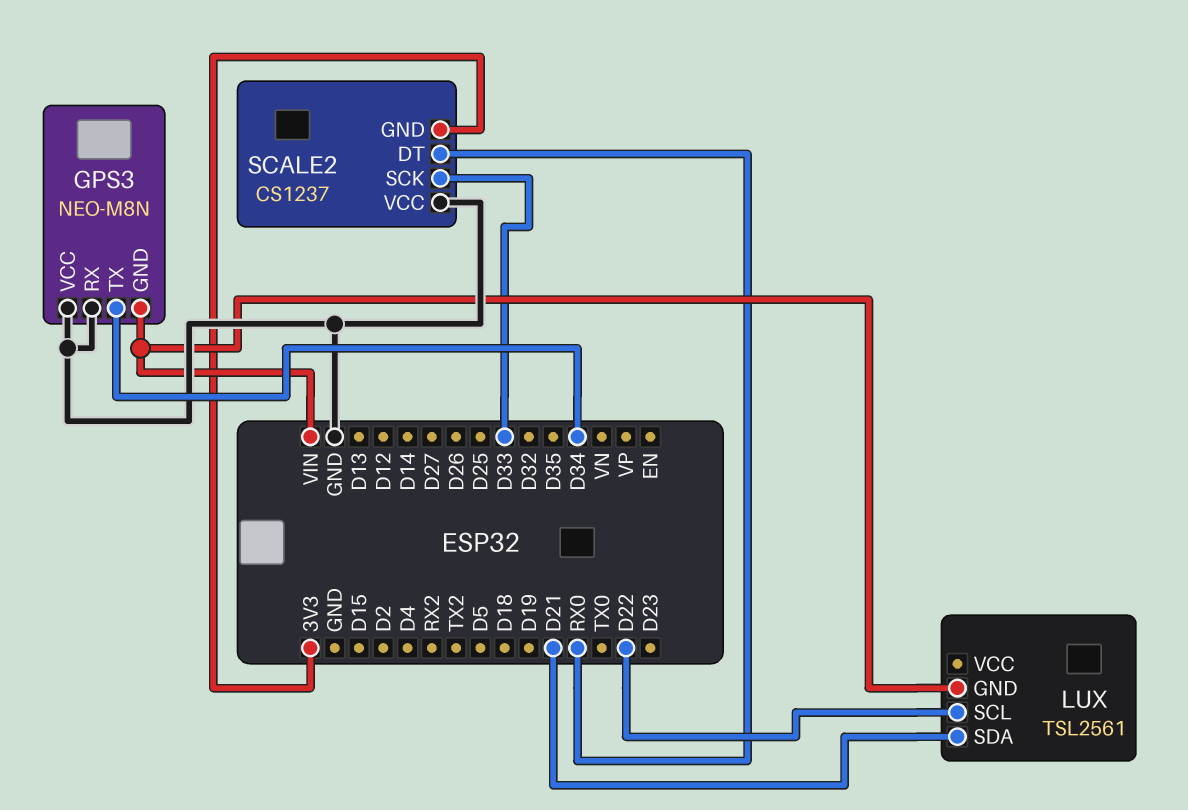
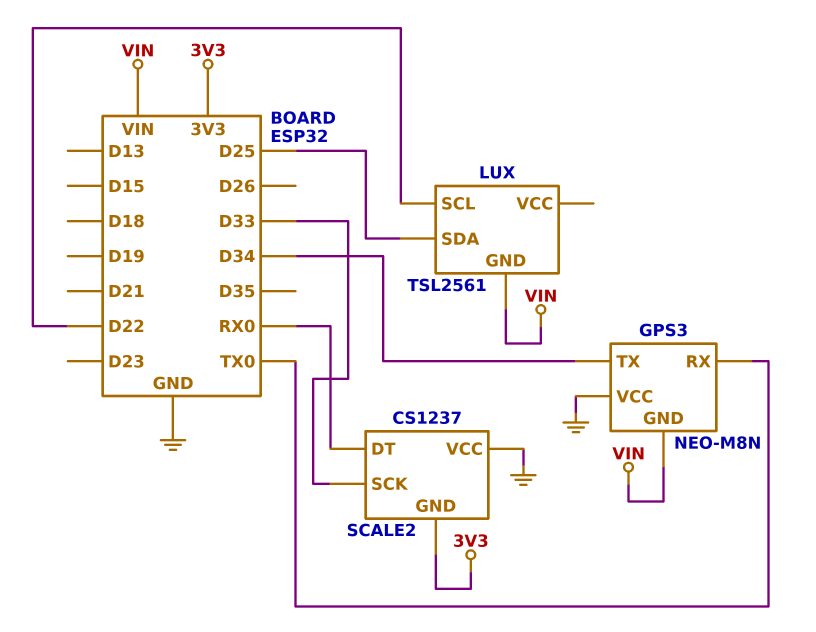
GPS3 pin RX: GND -> TX0
LUX pin SDA: D21 -> D25

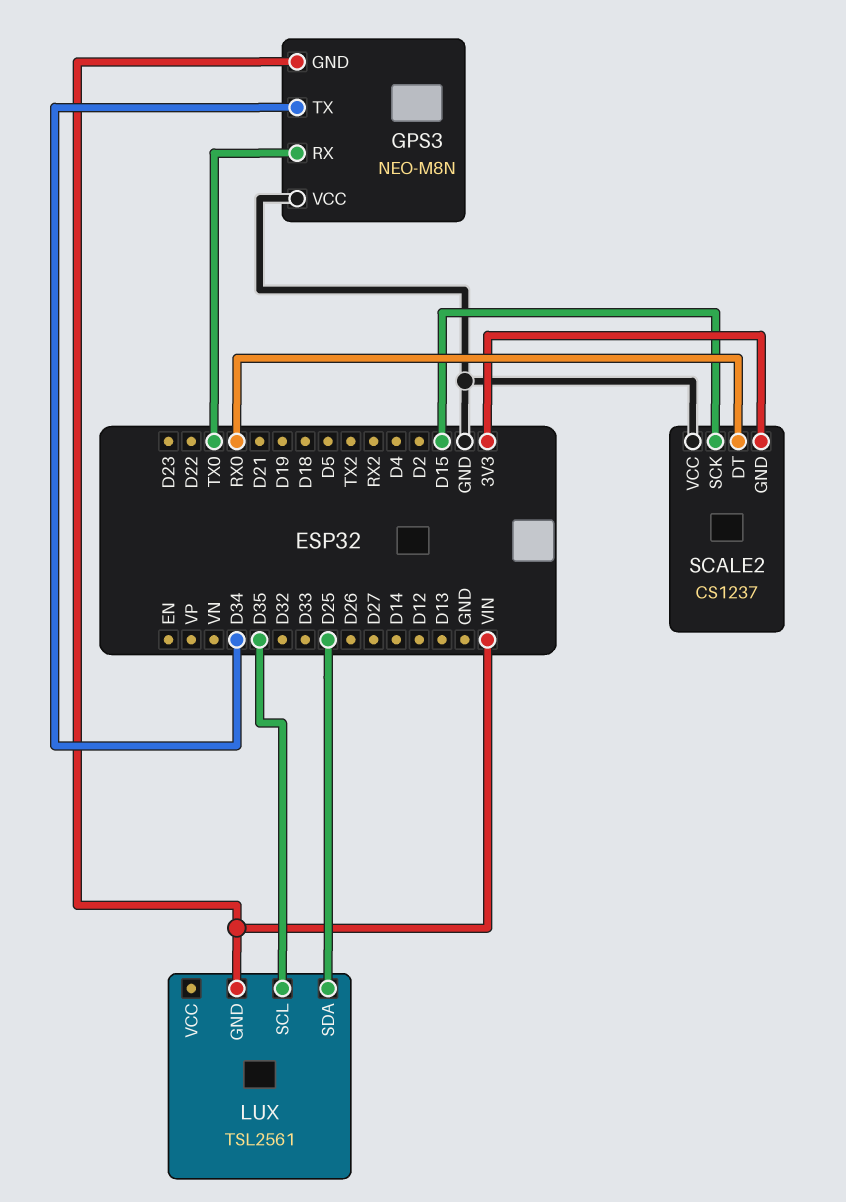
LUX pin SCL: D22 -> D35
SCALE2 pin SCK: D33 -> D15

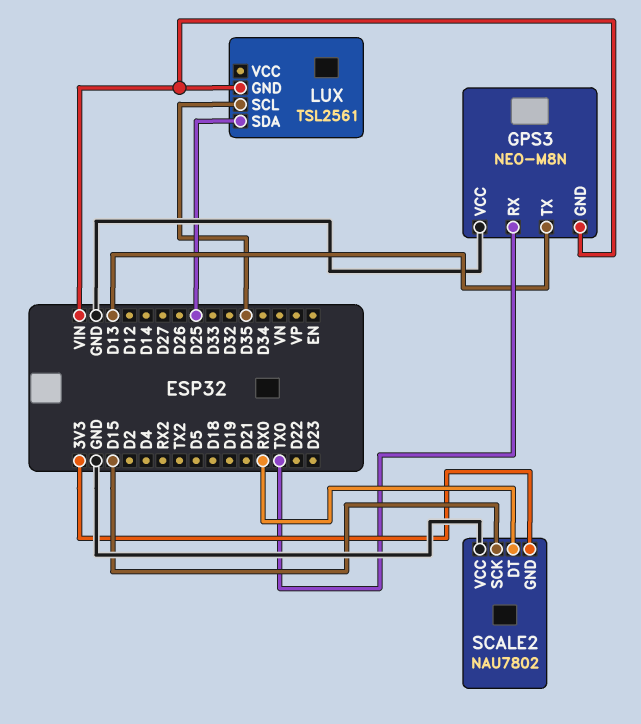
GPS3 pin TX: D34 -> D13
SCALE2: CS1237 -> NAU7802

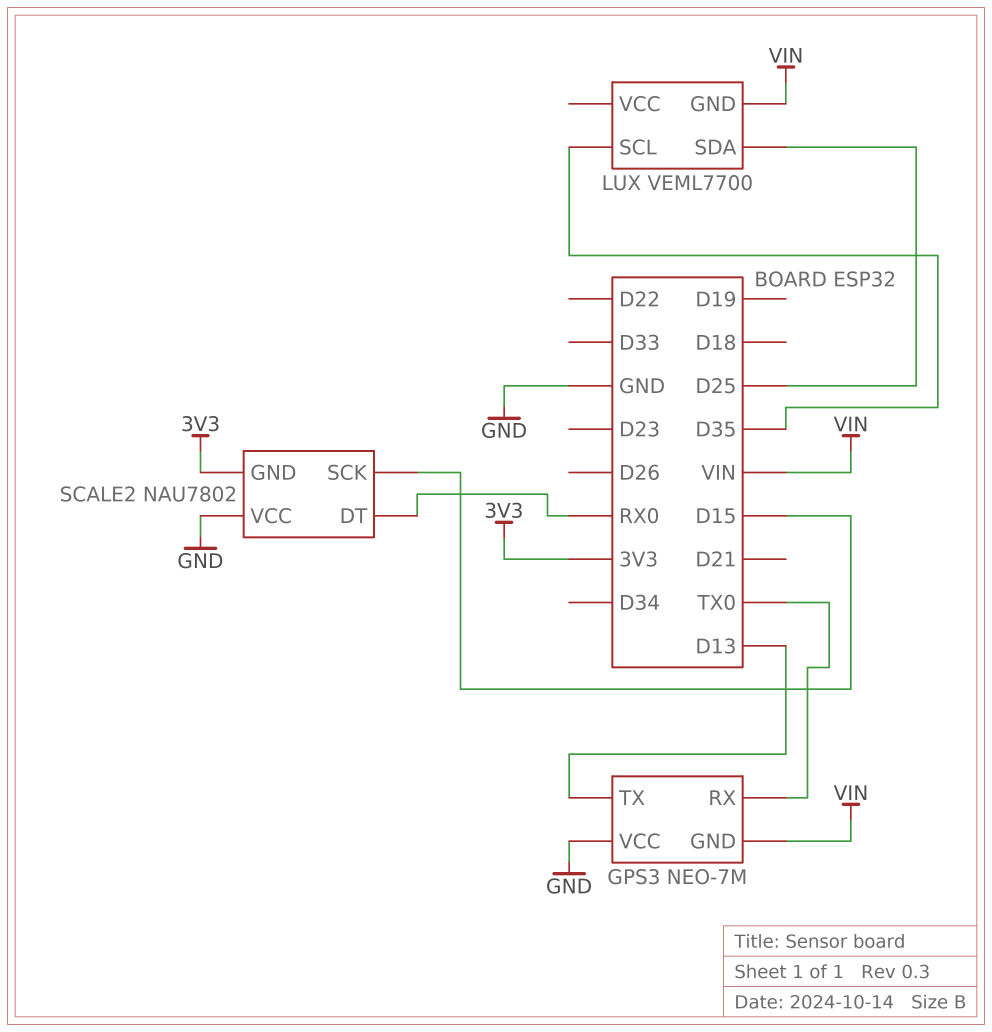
GPS3: NEO-M8N -> NEO-7M
LUX: TSL2561 -> VEML7700

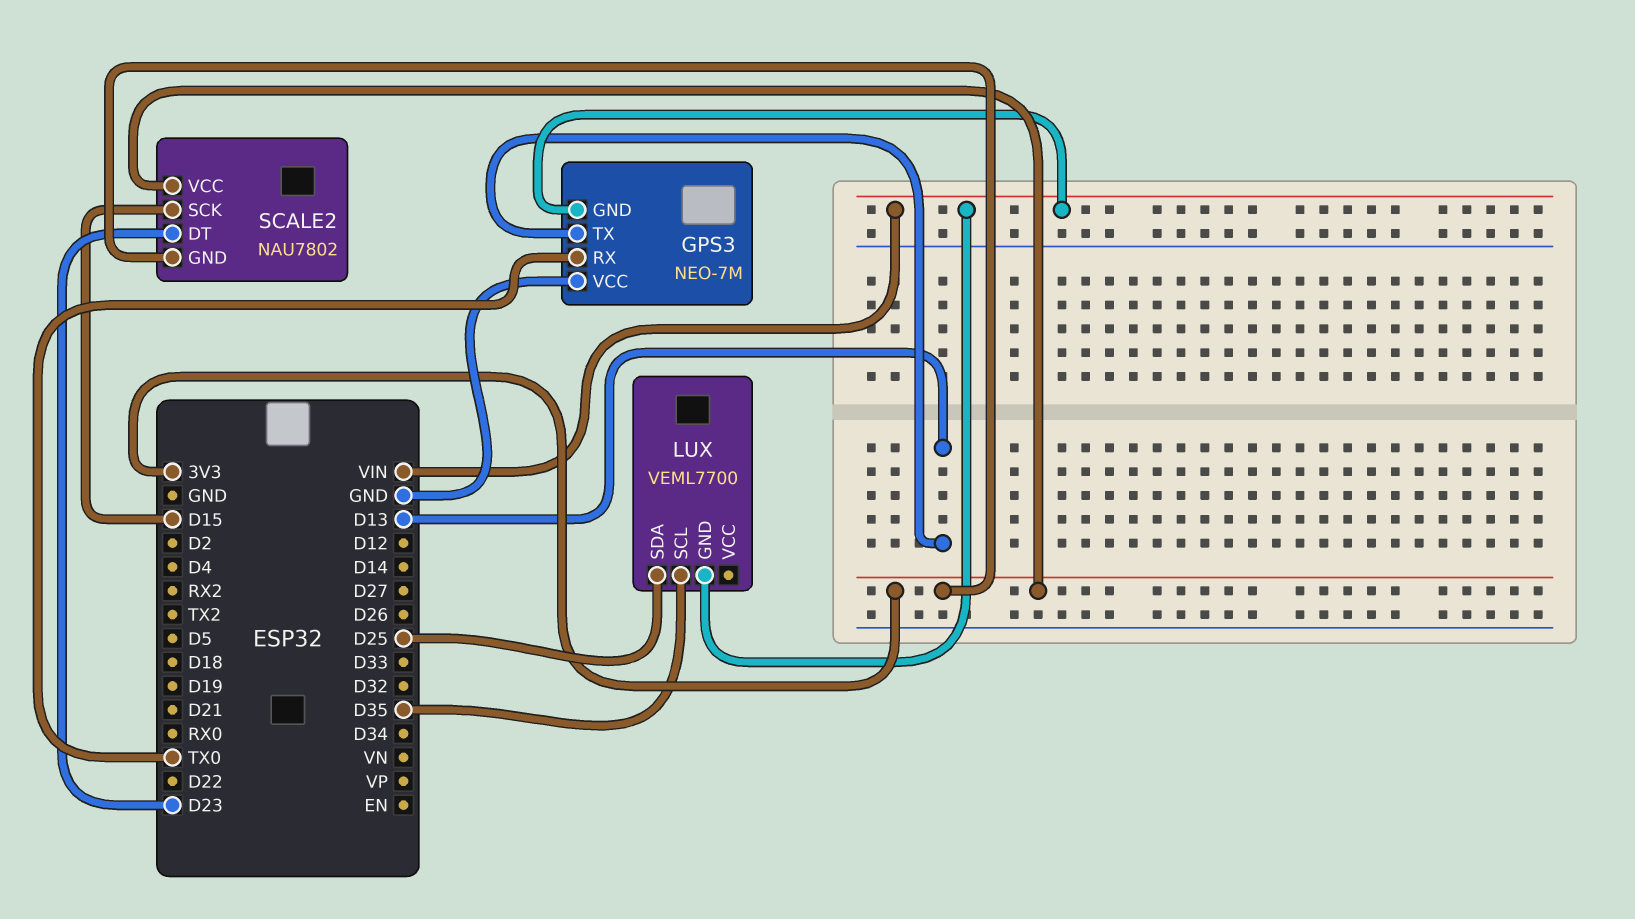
SCALE2 pin DT: RX0 -> D23
SCALE2 pin VCC: GND -> 3V3

